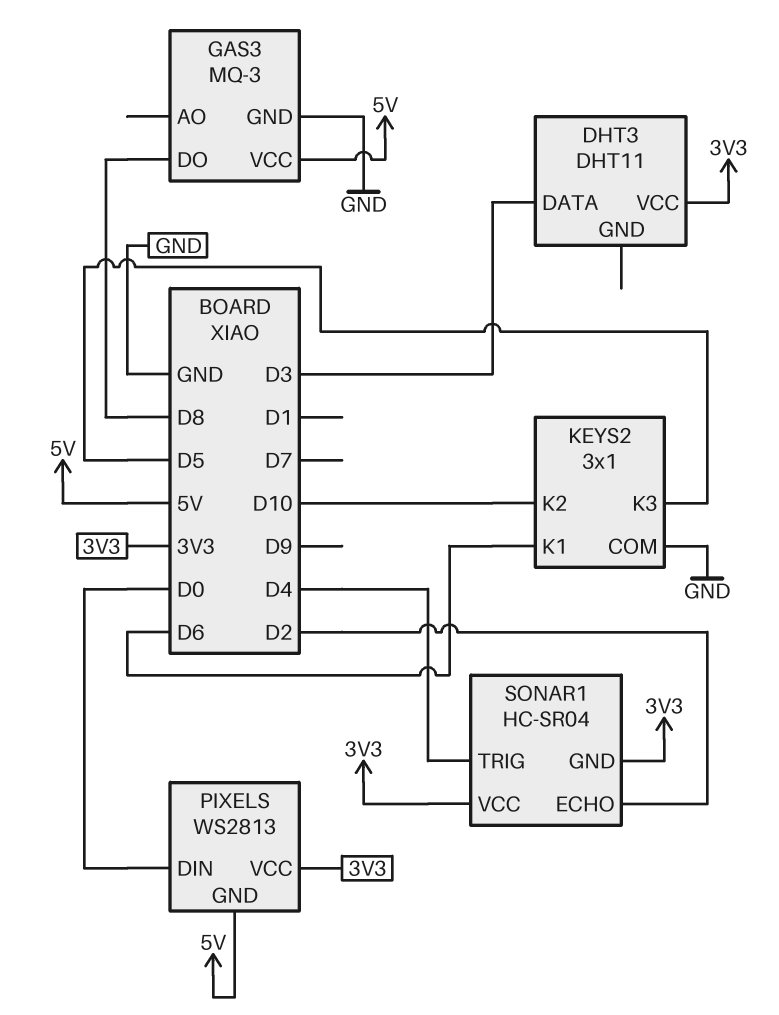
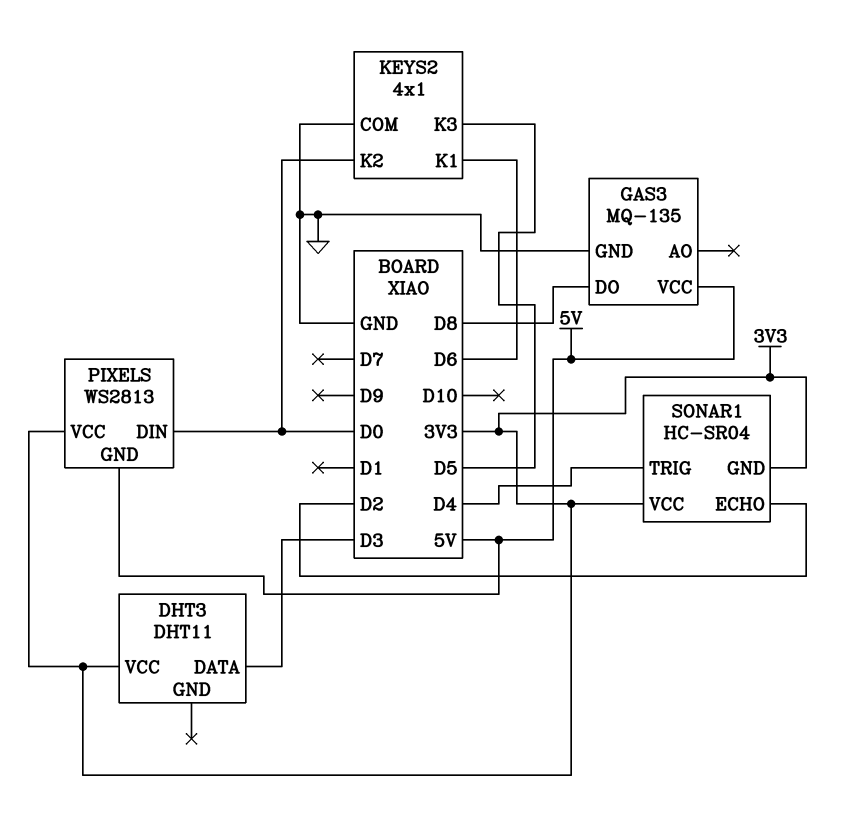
GAS3: MQ-3 -> MQ-135
KEYS2: 3x1 -> 4x1
KEYS2 pin K2: D10 -> D0

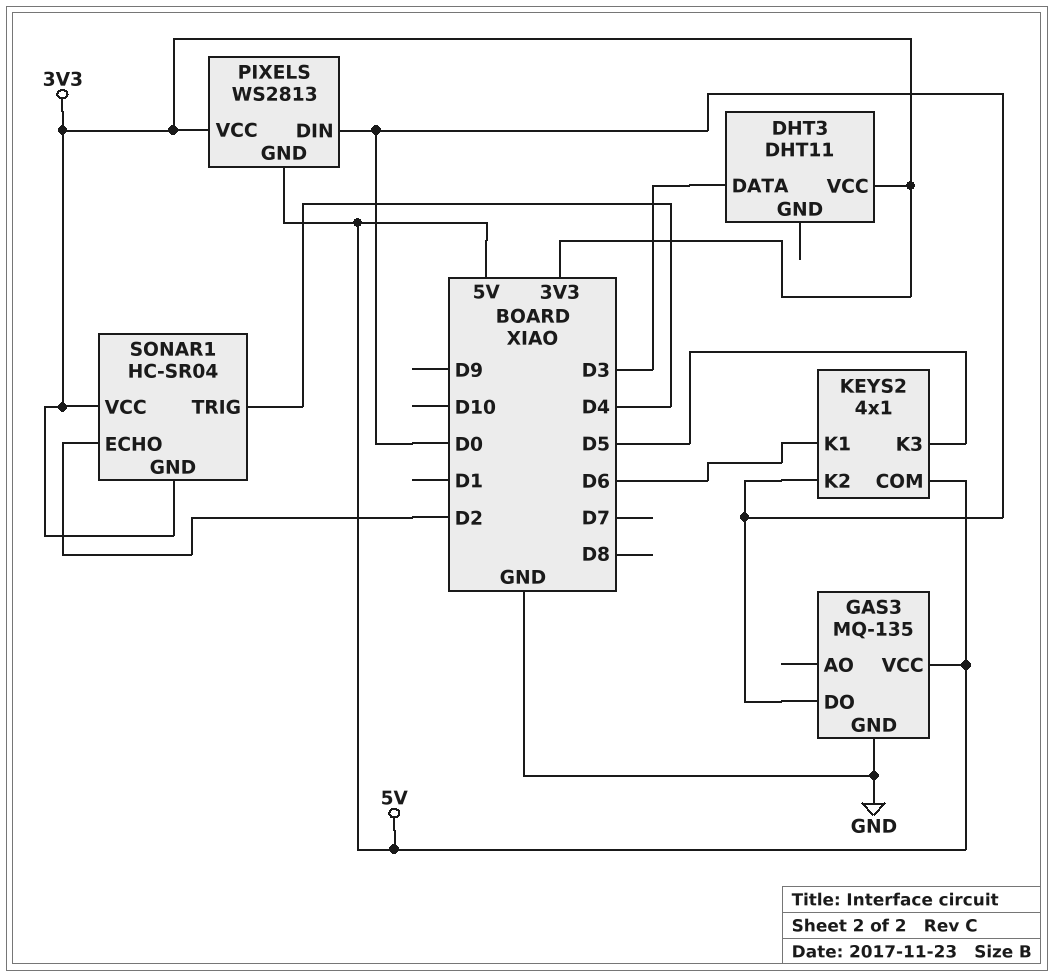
GAS3 pin DO: D8 -> D0
KEYS2 pin COM: GND -> 5V

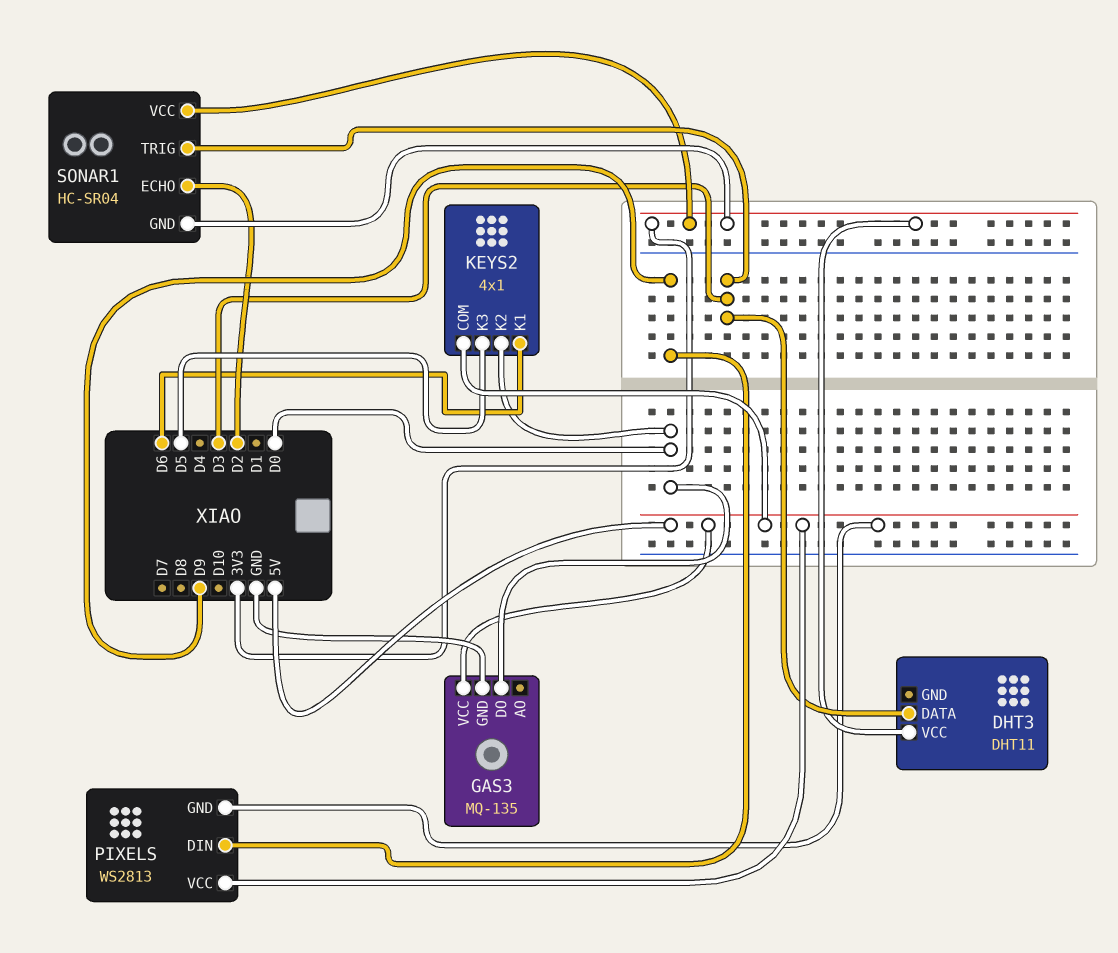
PIXELS pin DIN: D0 -> D9
PIXELS pin VCC: 3V3 -> 5V
SONAR1 pin TRIG: D4 -> D3

